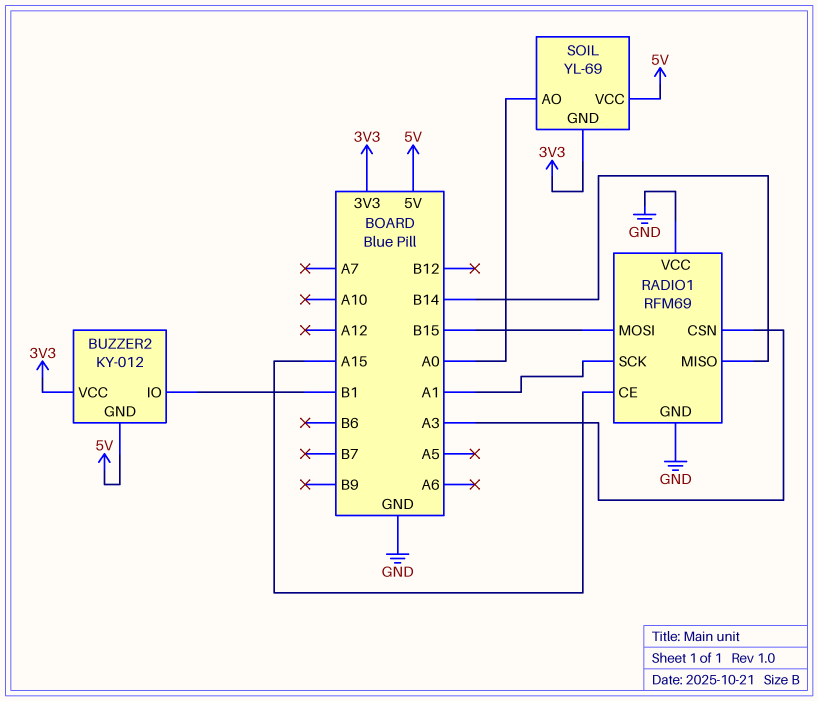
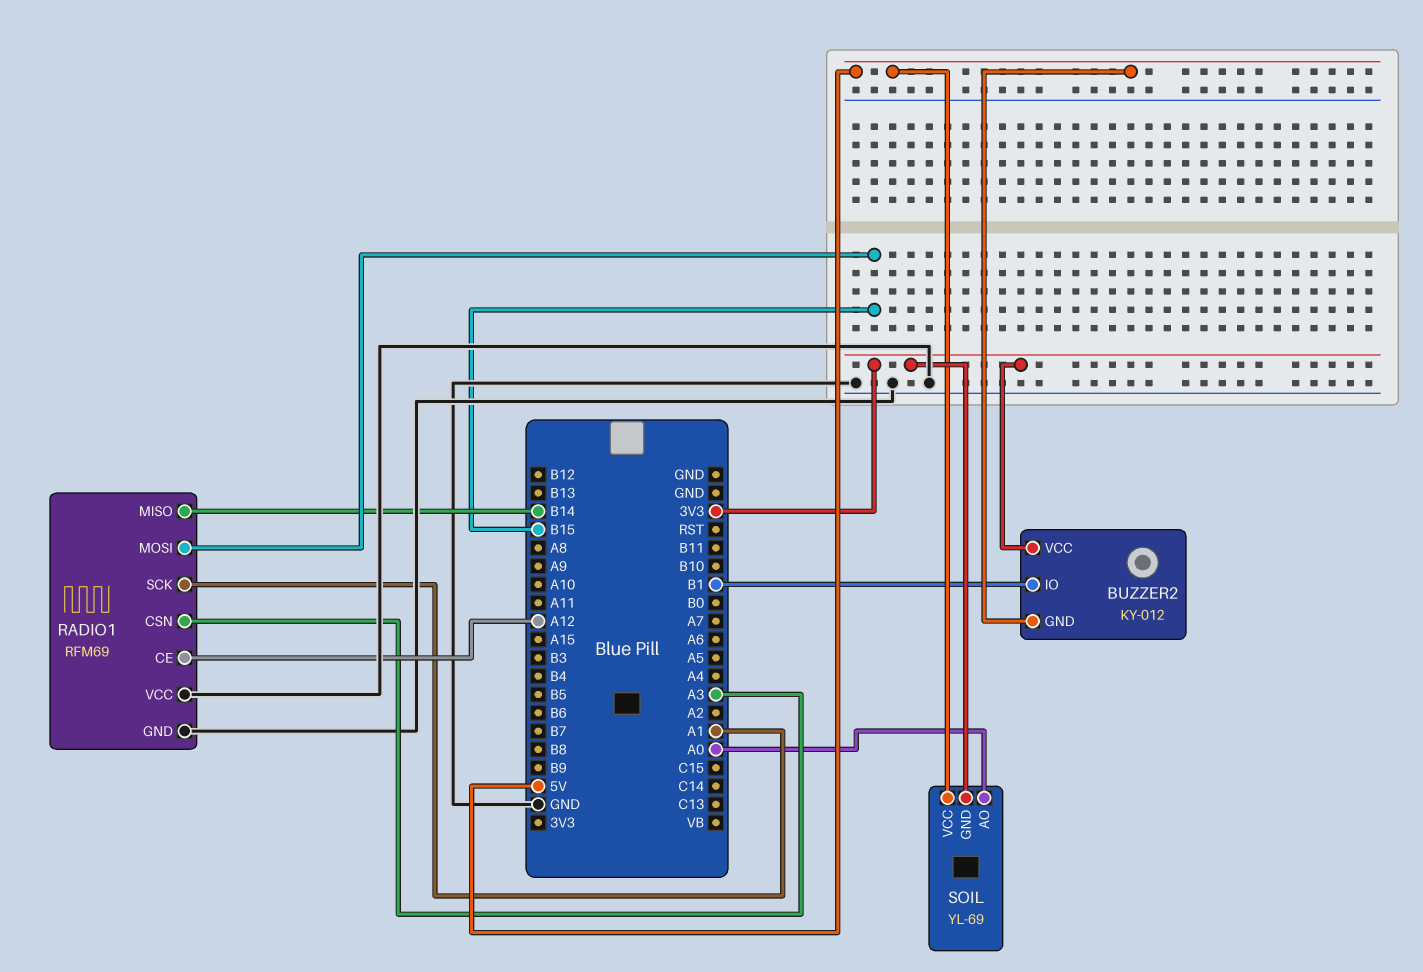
RADIO1 pin CE: A15 -> A12

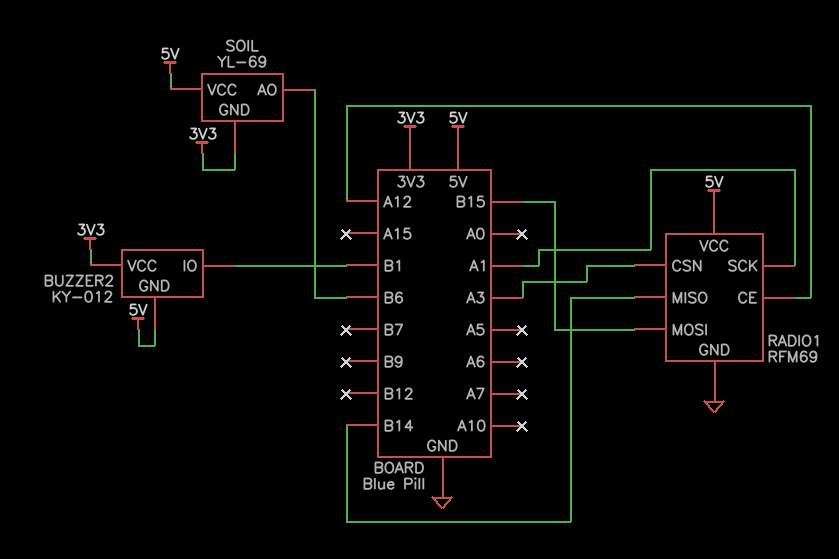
RADIO1 pin VCC: GND -> 5V
SOIL pin AO: A0 -> B6

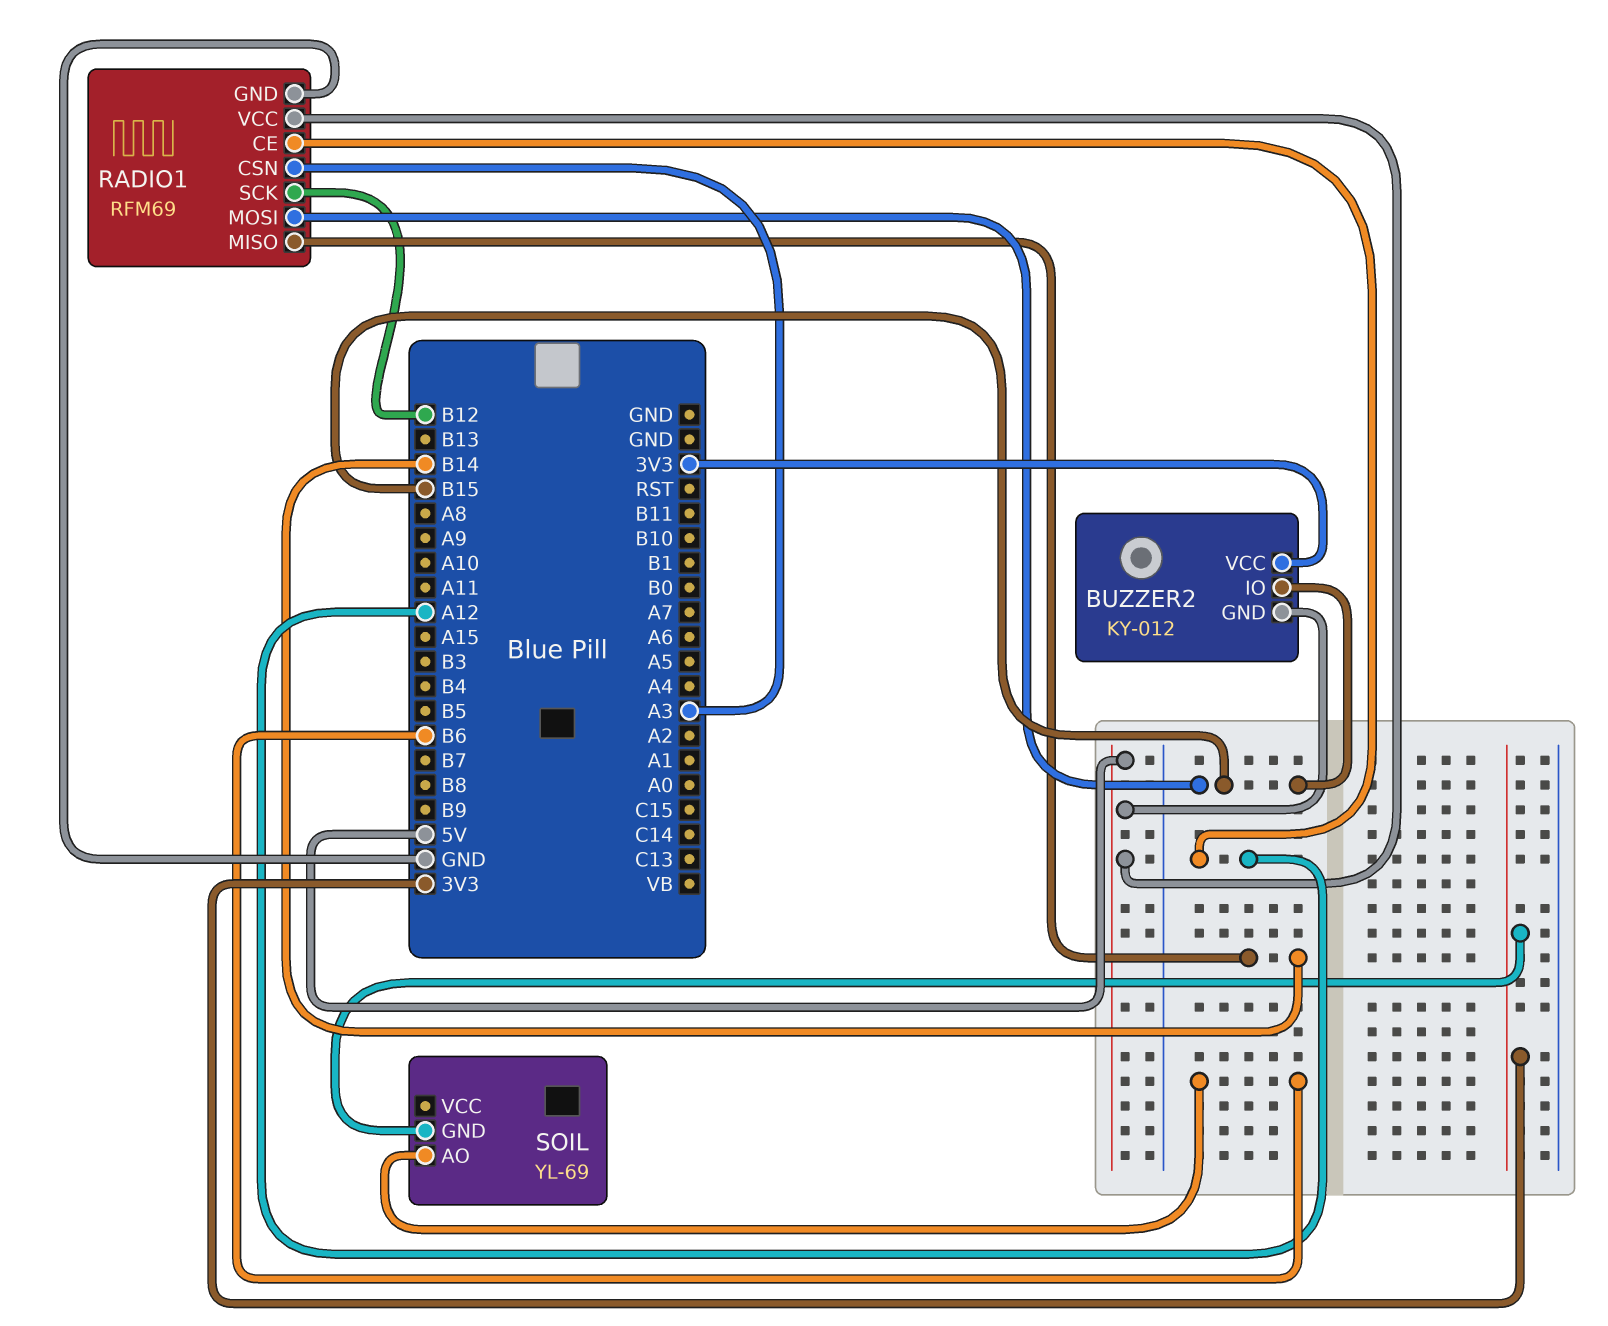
BUZZER2 pin IO: B1 -> B15
RADIO1 pin SCK: A1 -> B12
SOIL pin VCC: 5V -> none

